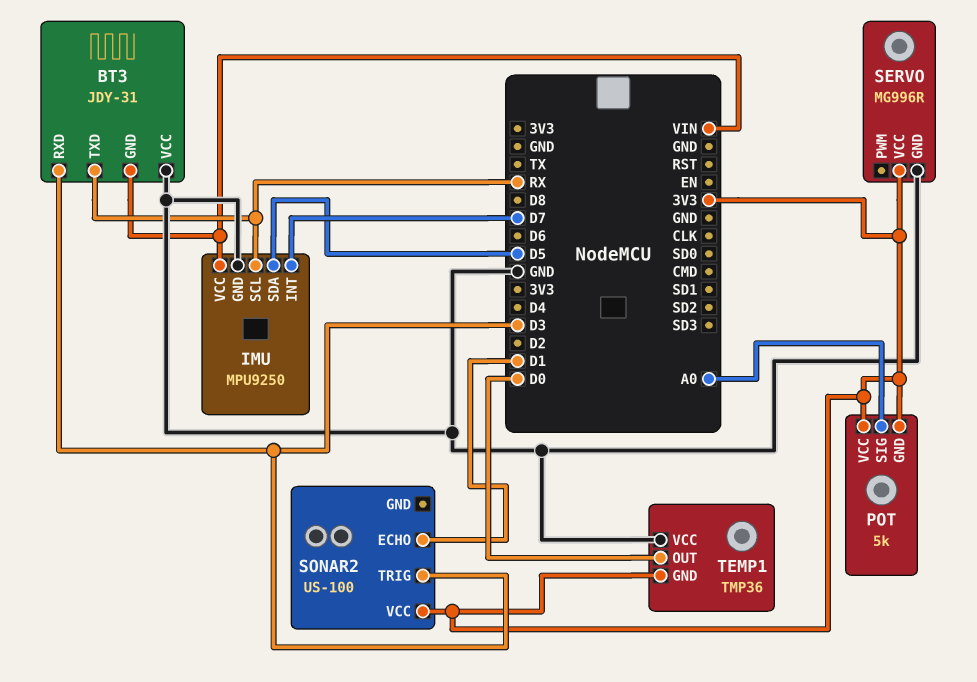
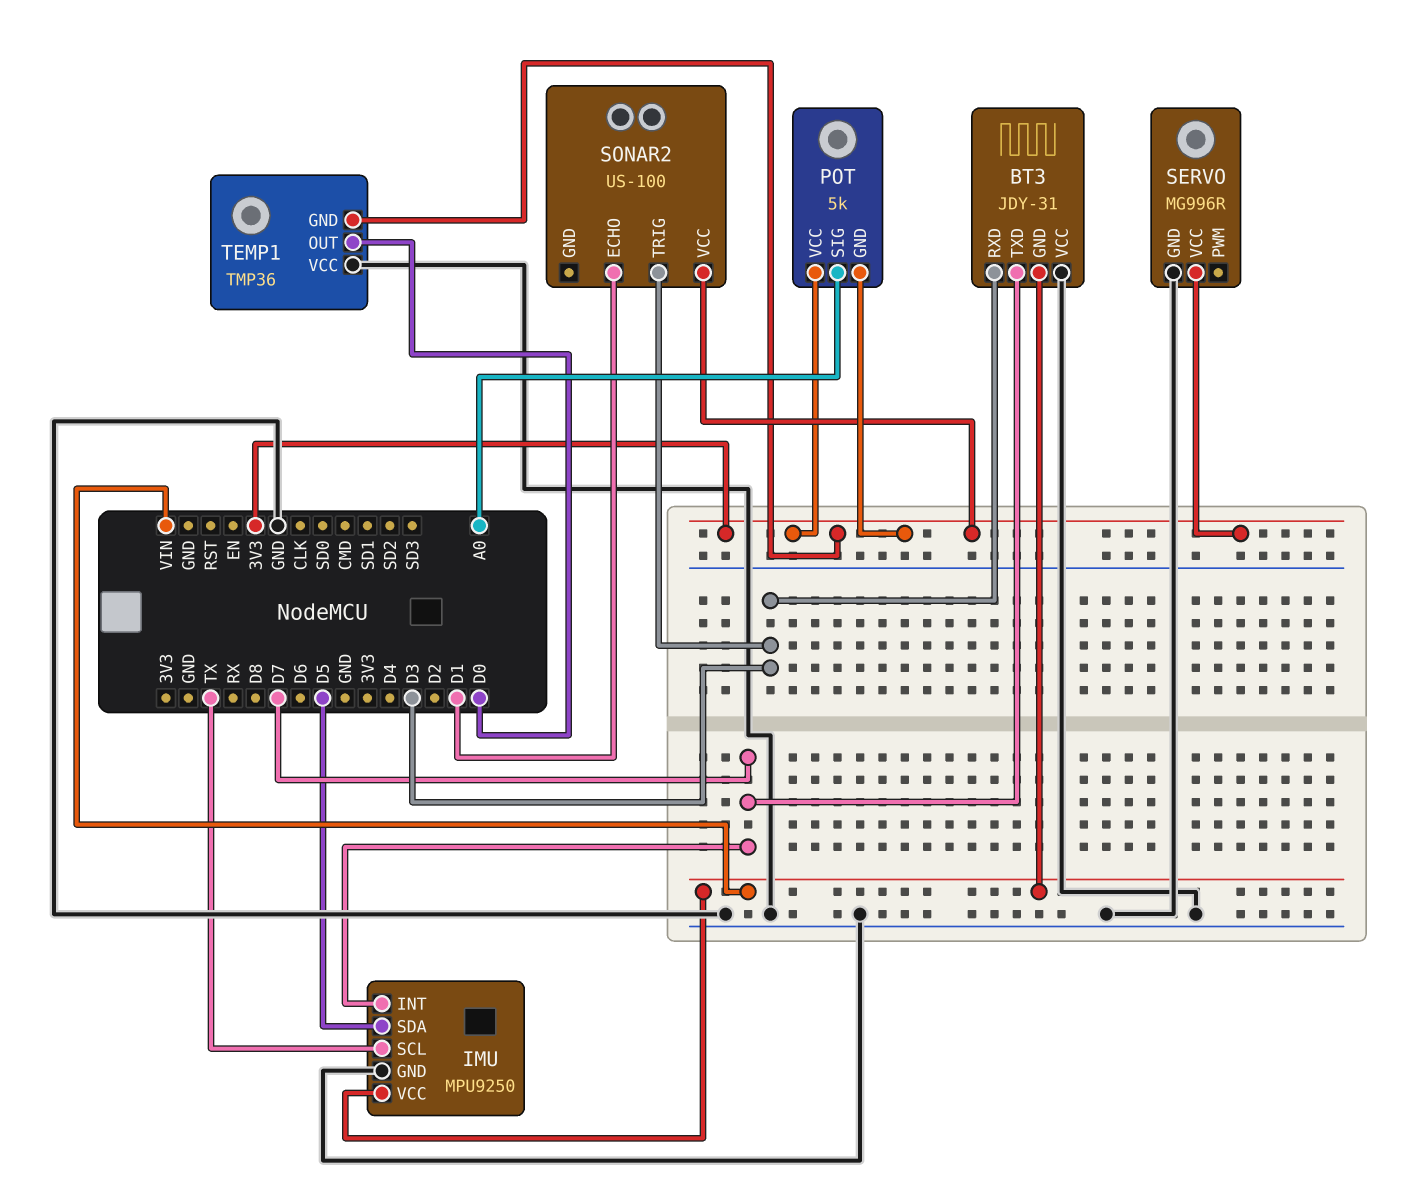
BT3 pin TXD: RX -> D7
IMU pin SCL: RX -> TX

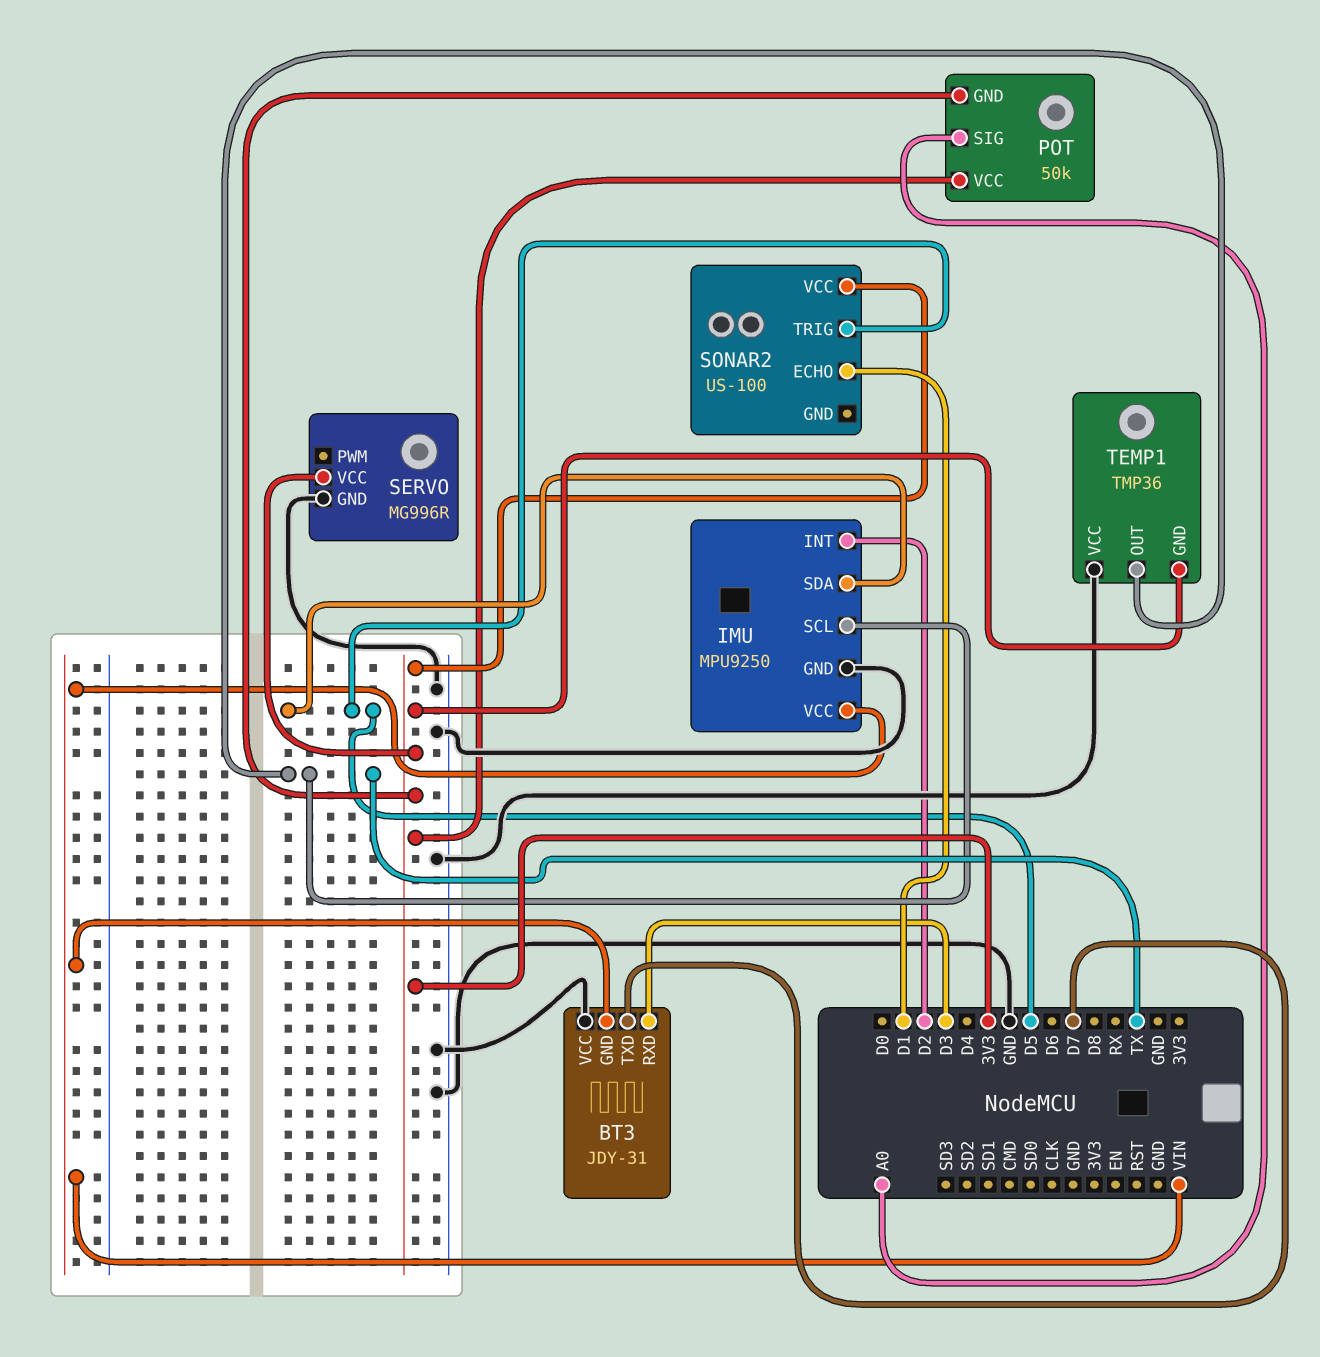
IMU pin INT: D7 -> D2
POT: 5k -> 50k
SONAR2 pin TRIG: D3 -> D5
TEMP1 pin OUT: D0 -> TX

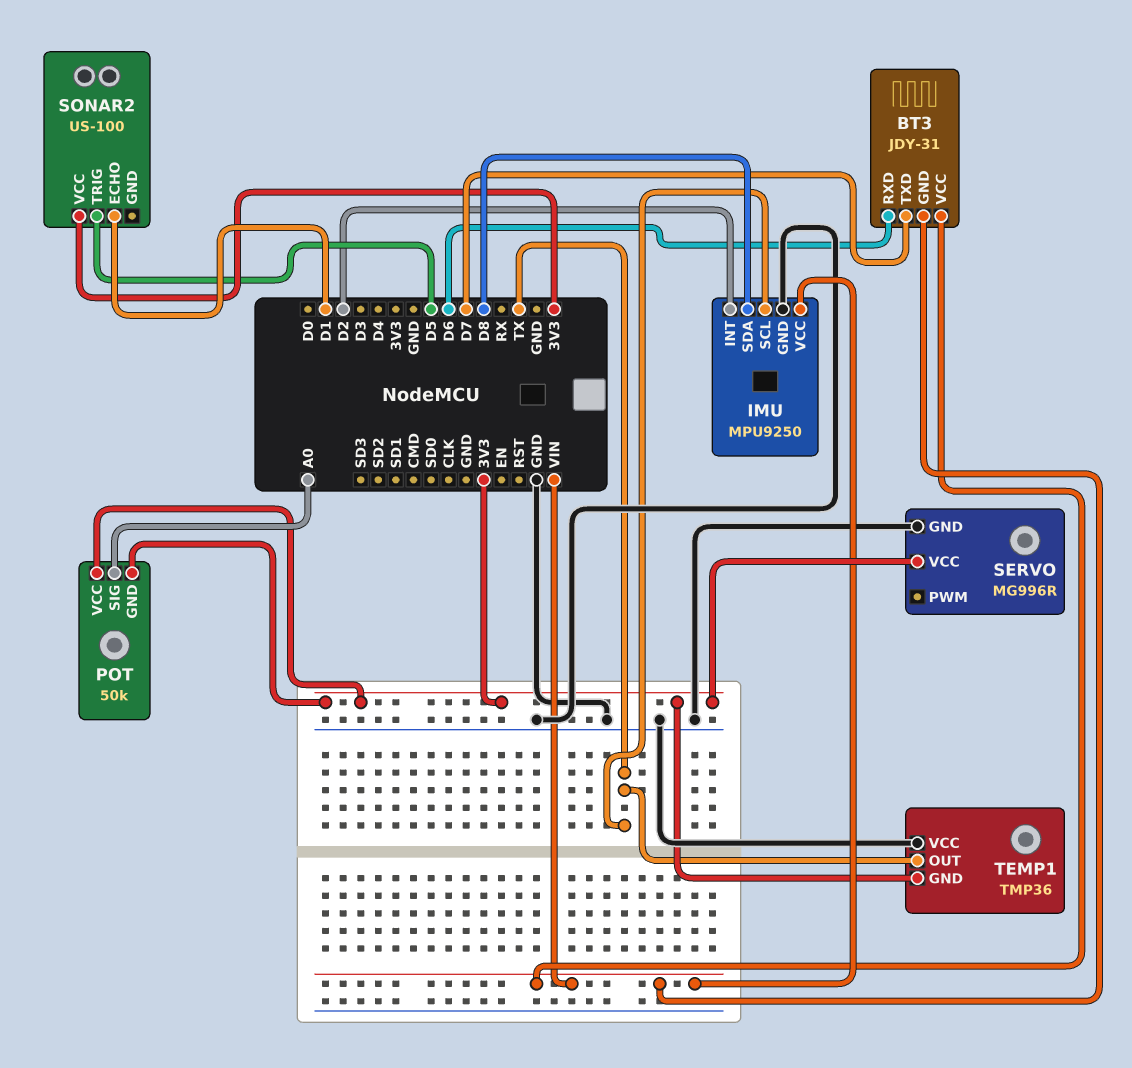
BT3 pin RXD: D3 -> D6
BT3 pin VCC: GND -> VIN
IMU pin SDA: D5 -> D8

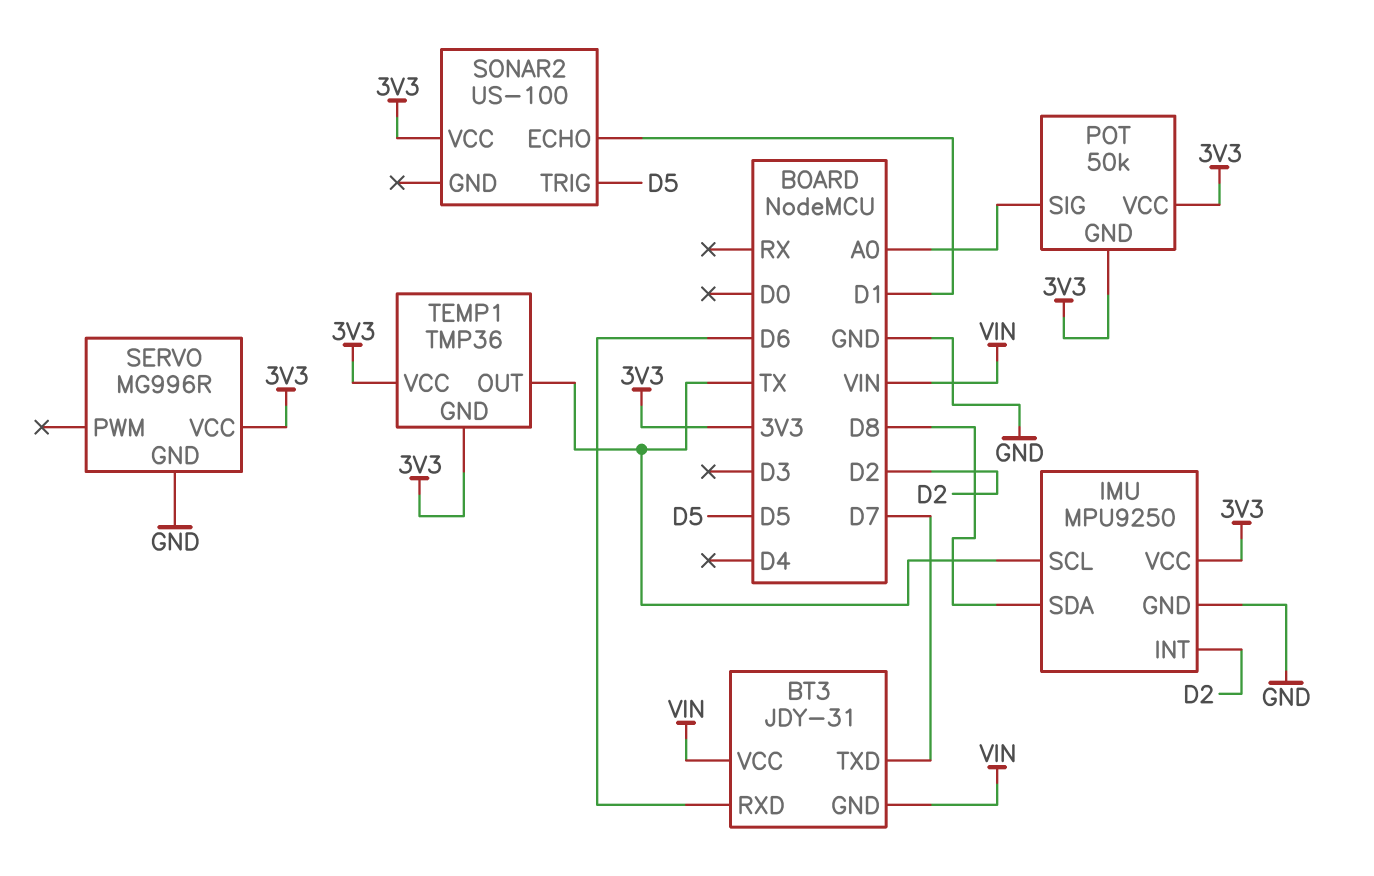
IMU pin VCC: VIN -> 3V3
TEMP1 pin VCC: GND -> 3V3

